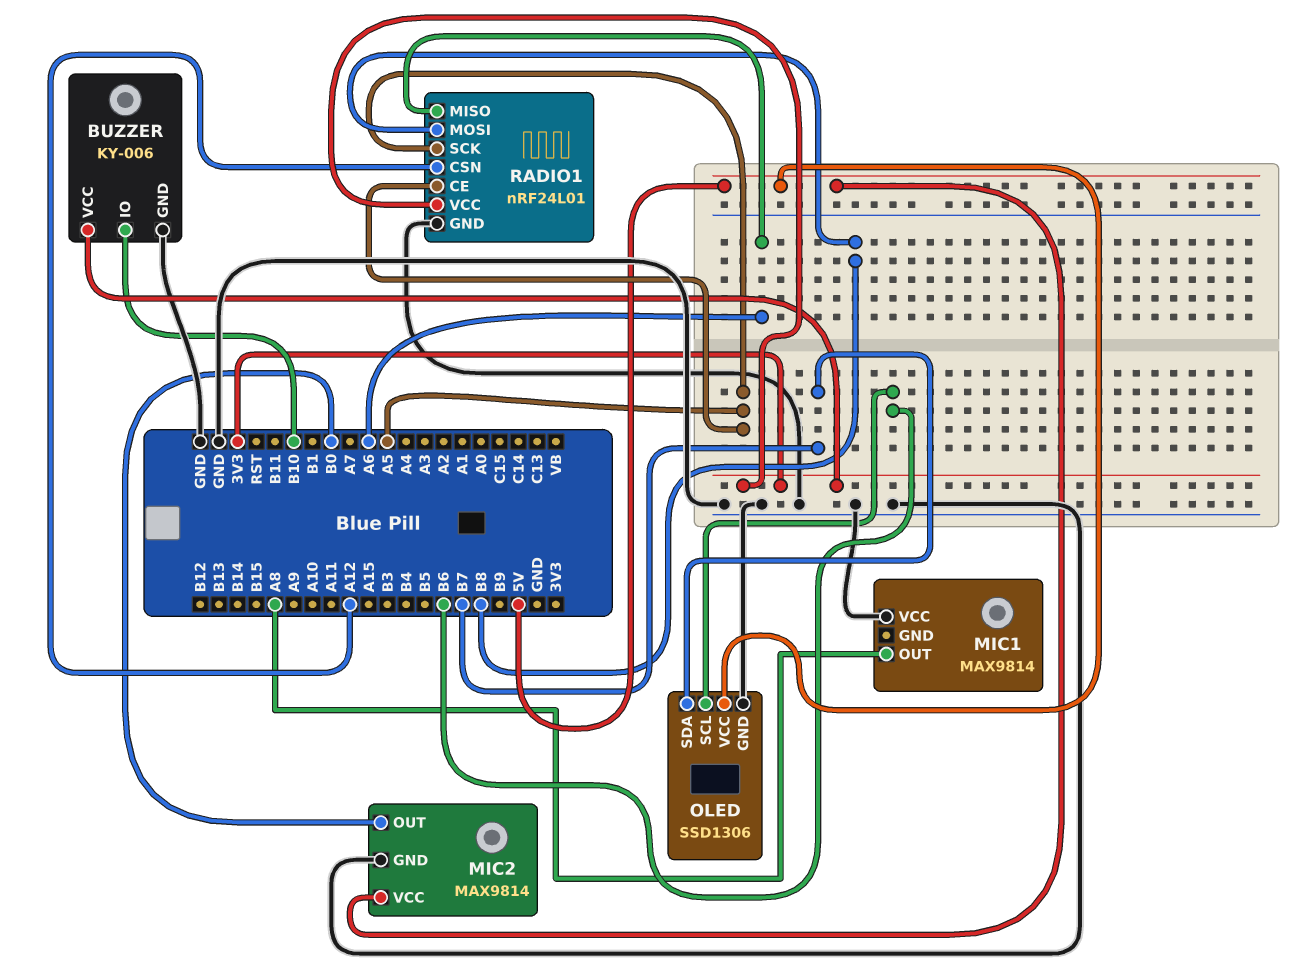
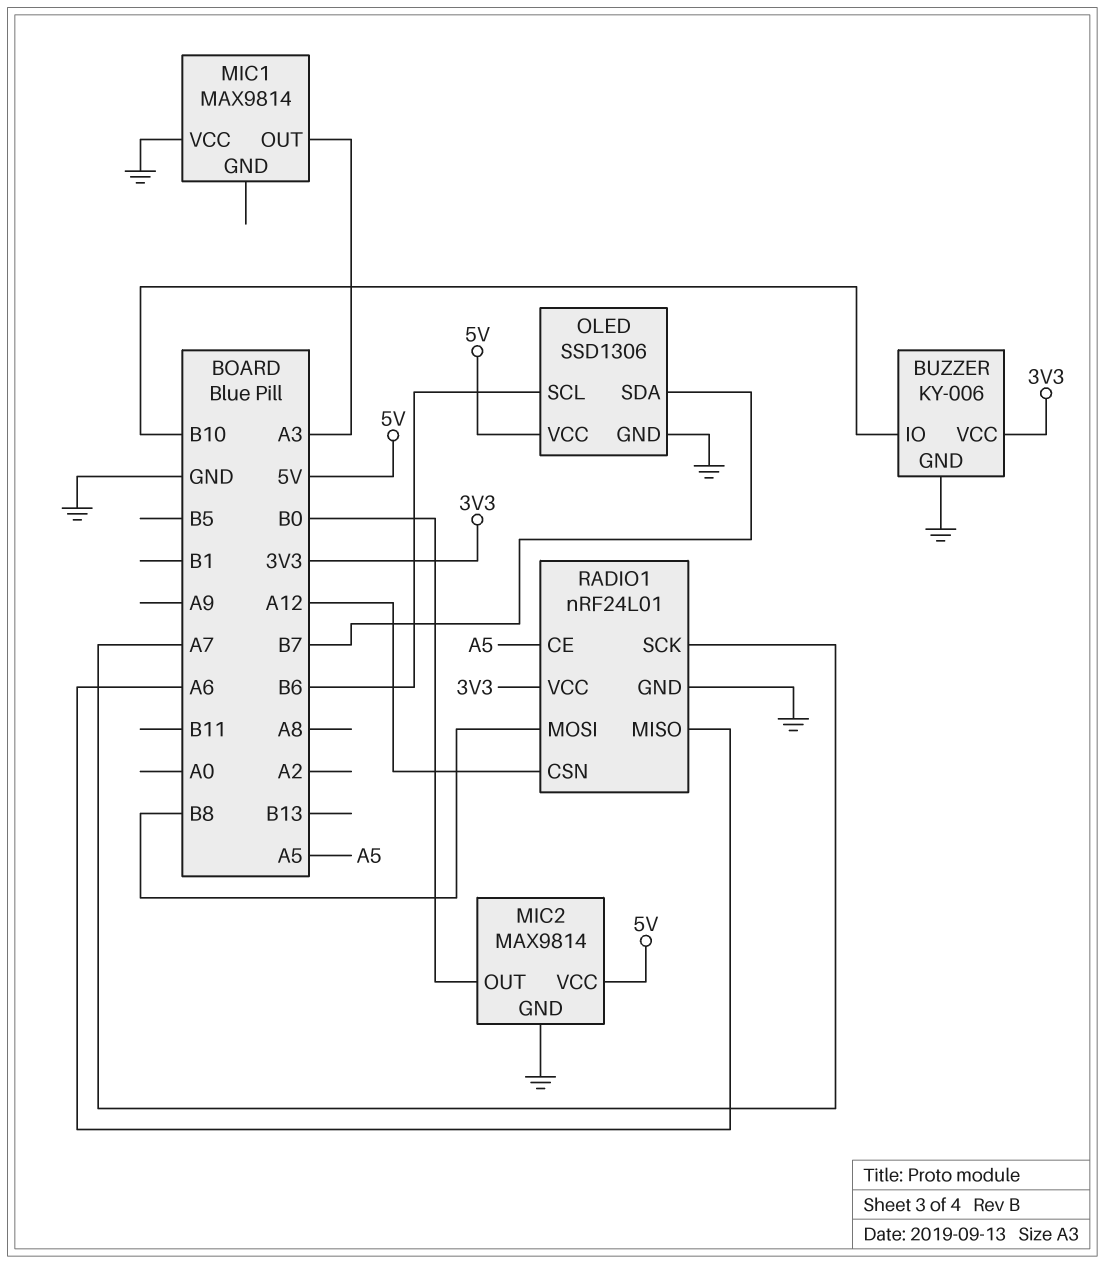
MIC1 pin OUT: A8 -> A3
RADIO1 pin SCK: A5 -> A7

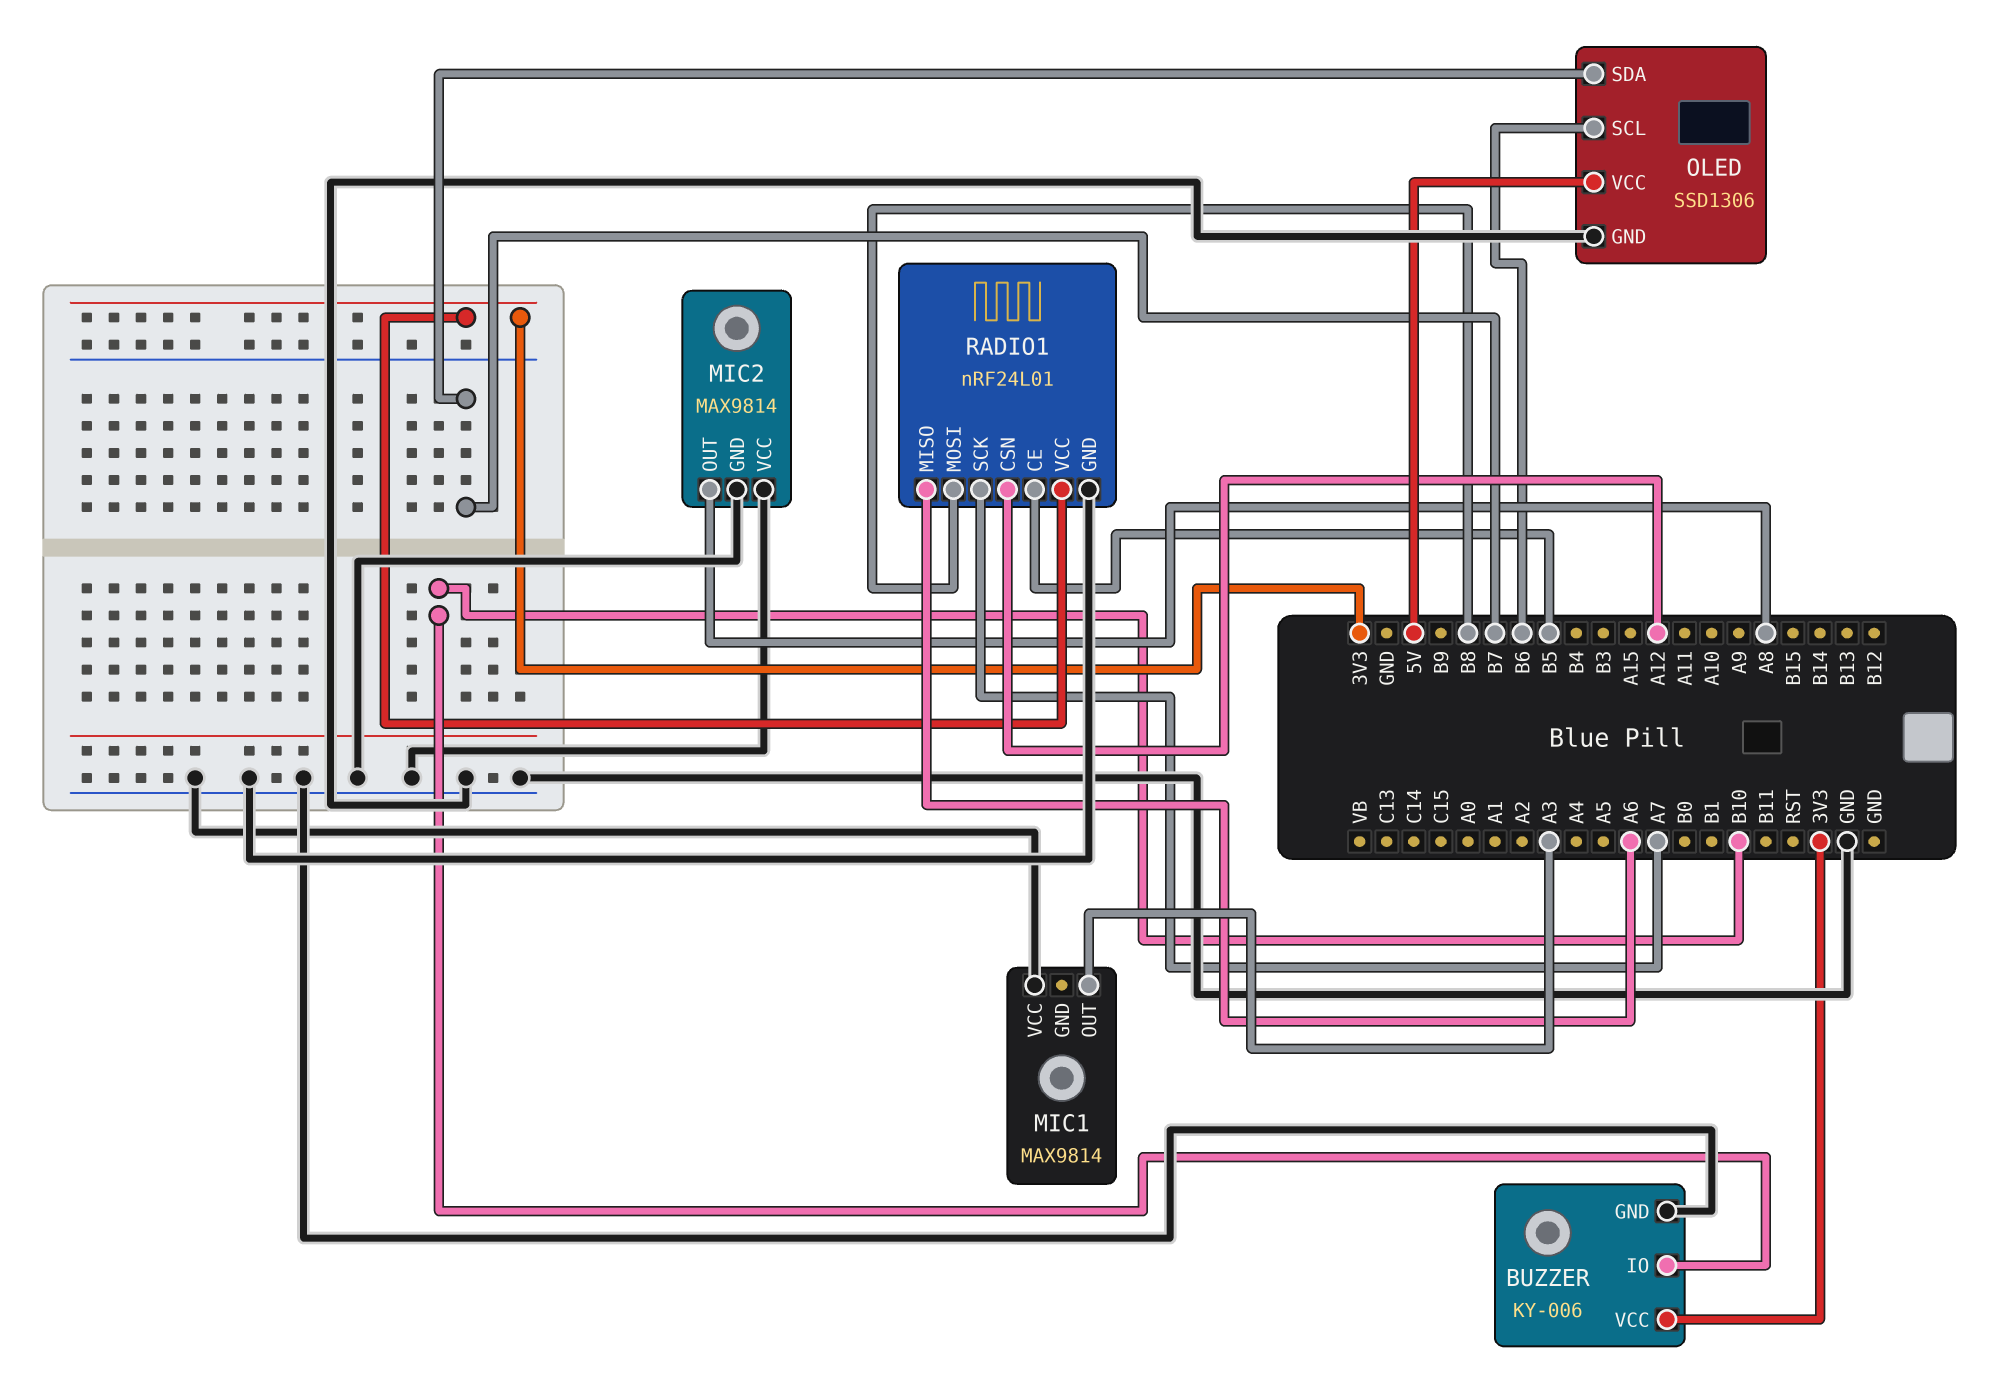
MIC2 pin OUT: B0 -> A8
MIC2 pin VCC: 5V -> GND
RADIO1 pin CE: A5 -> B5

